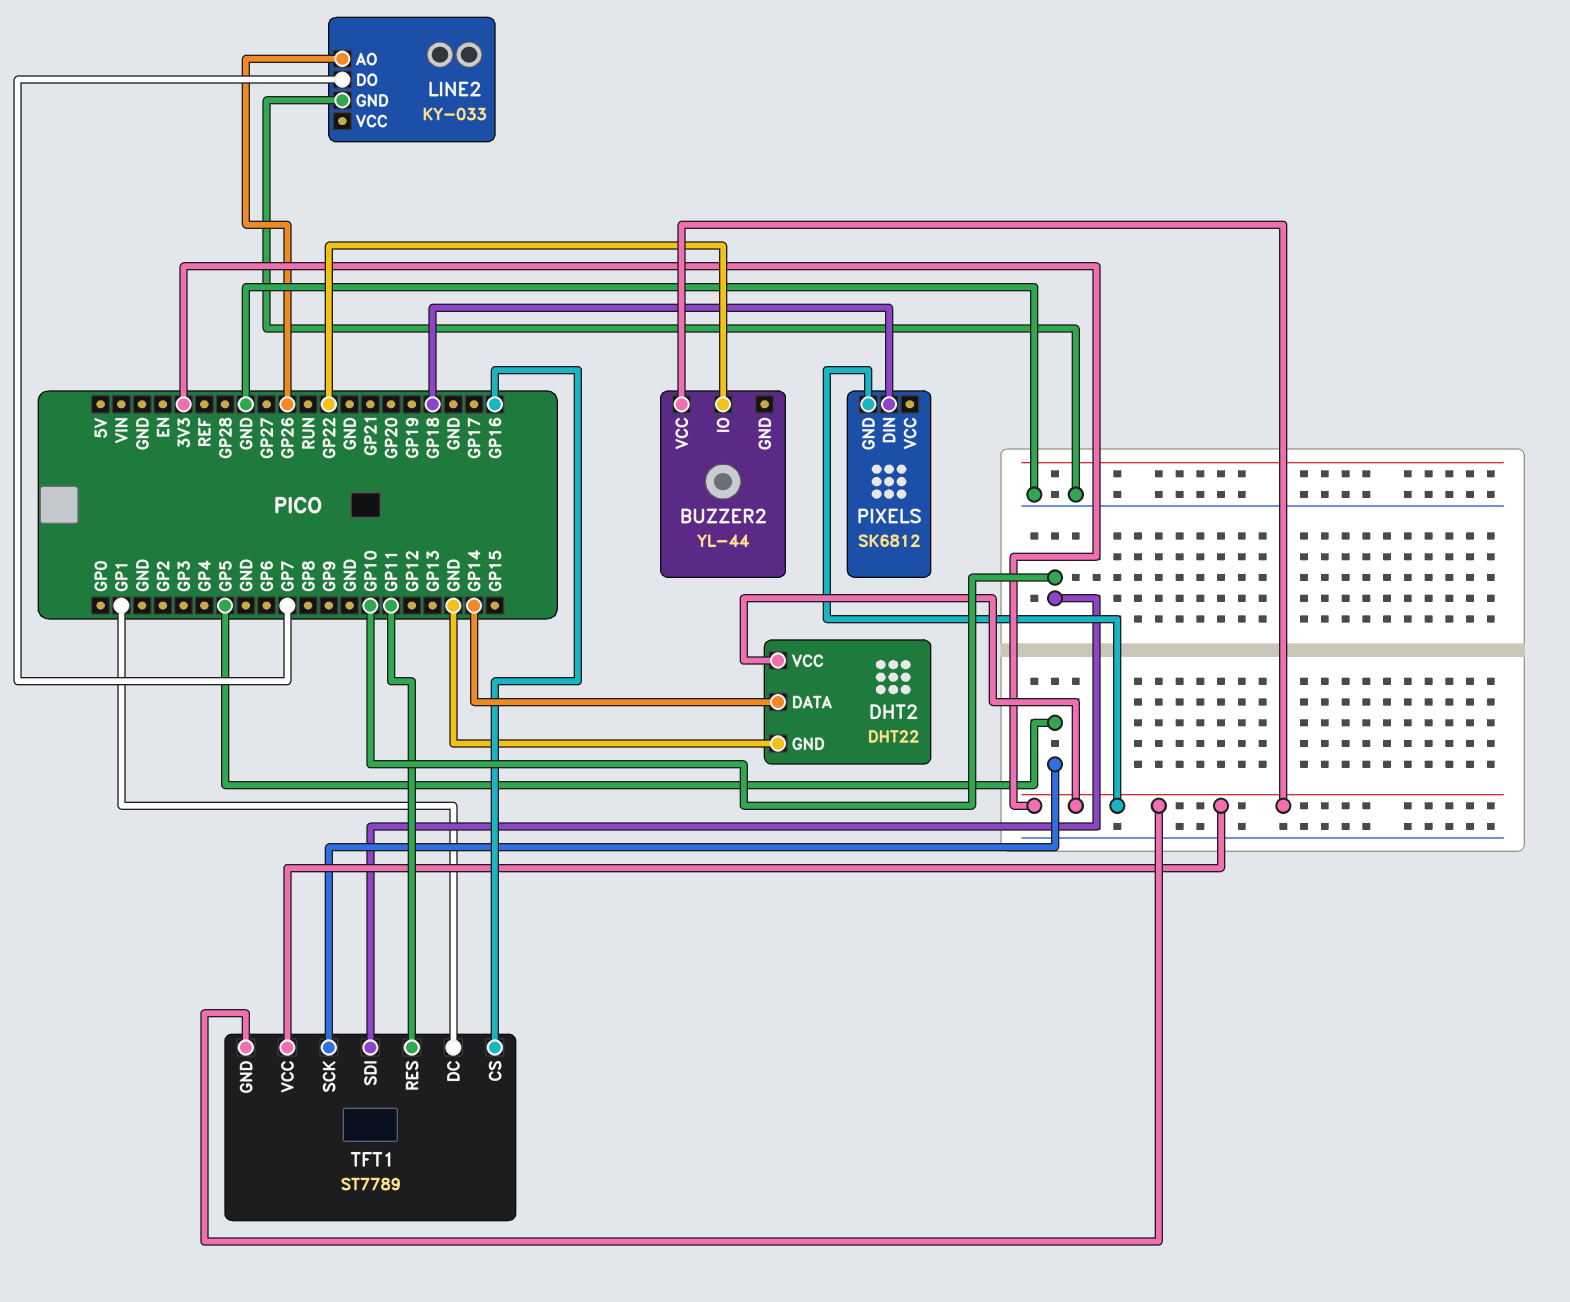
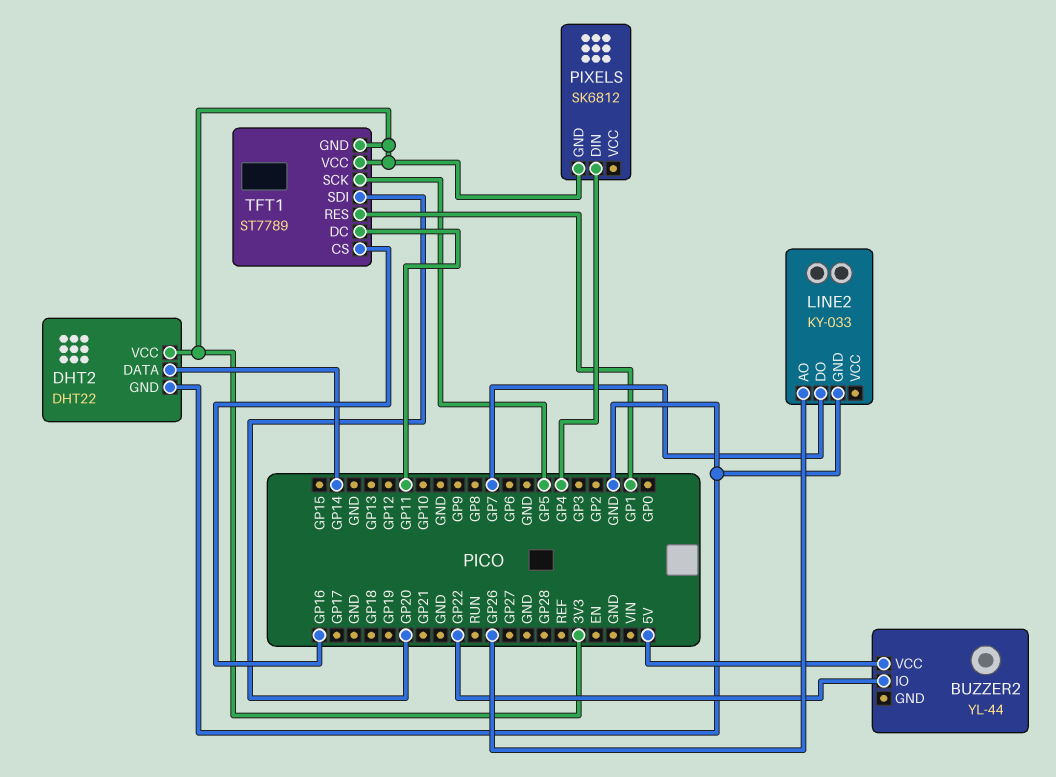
BUZZER2 pin VCC: 3V3 -> 5V
PIXELS pin DIN: GP18 -> GP4
TFT1 pin DC: GP1 -> GP11
TFT1 pin RES: GP11 -> GP1
TFT1 pin SDI: GP10 -> GP20

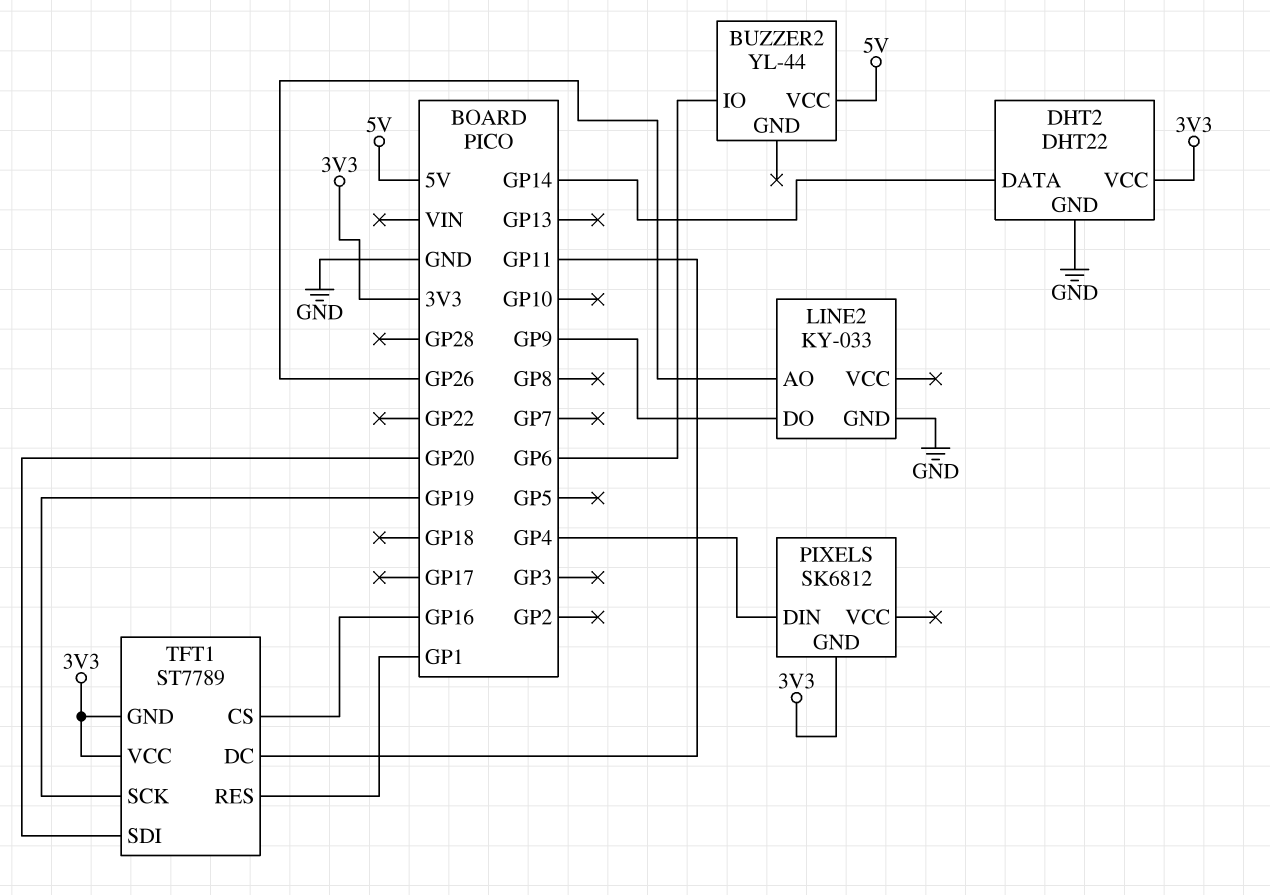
BUZZER2 pin IO: GP22 -> GP6
LINE2 pin DO: GP7 -> GP9
TFT1 pin SCK: GP5 -> GP19

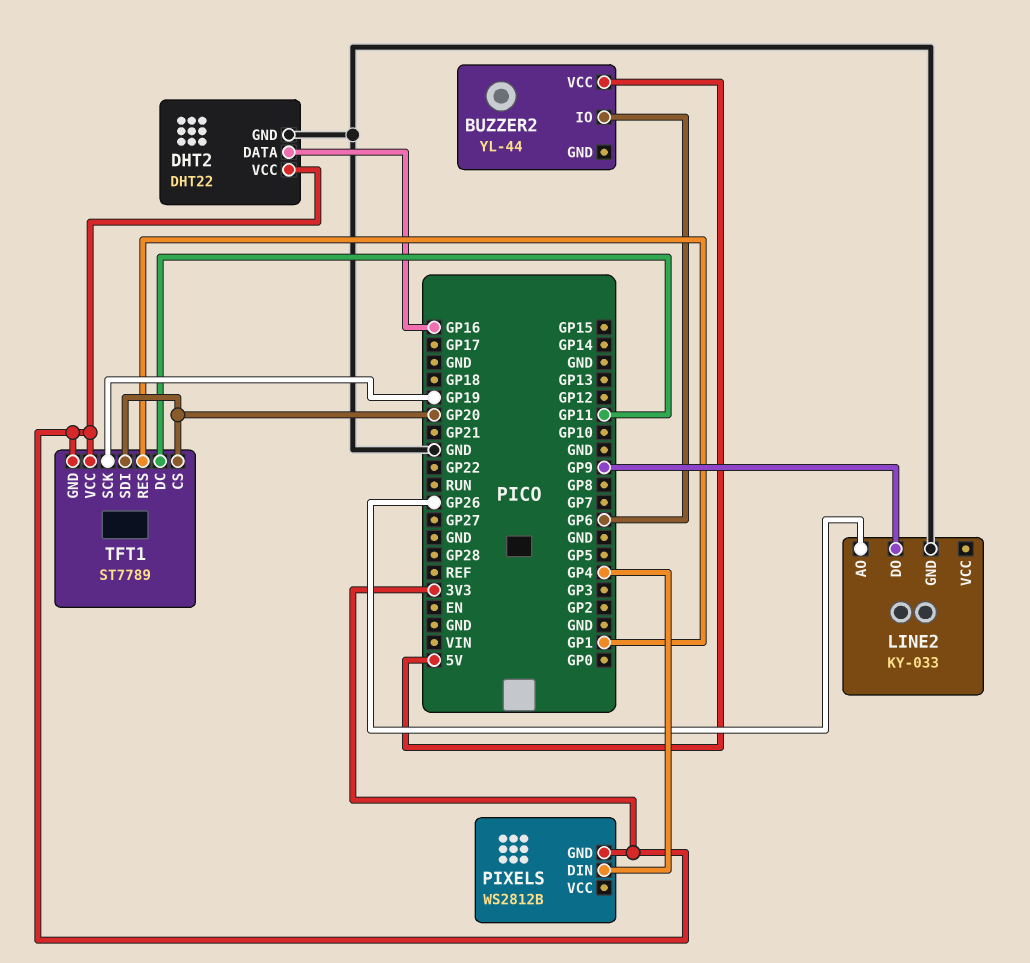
DHT2 pin DATA: GP14 -> GP16
PIXELS: SK6812 -> WS2812B
TFT1 pin CS: GP16 -> GP20

